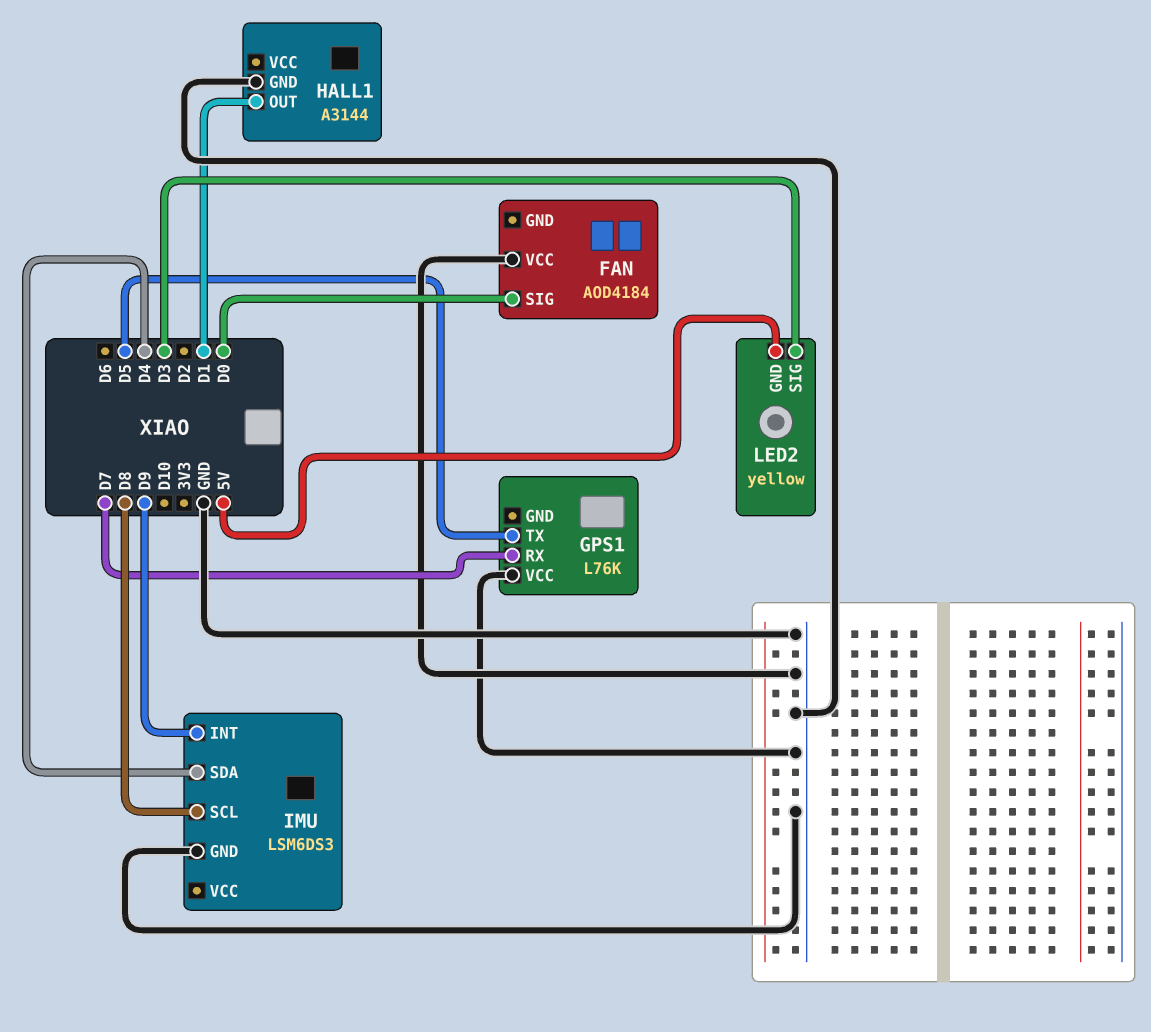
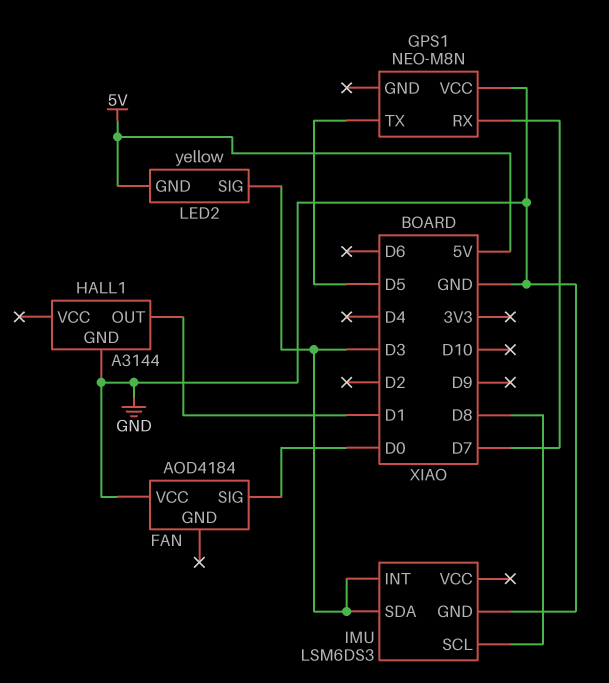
GPS1: L76K -> NEO-M8N
IMU pin INT: D9 -> D3
IMU pin SDA: D4 -> D3

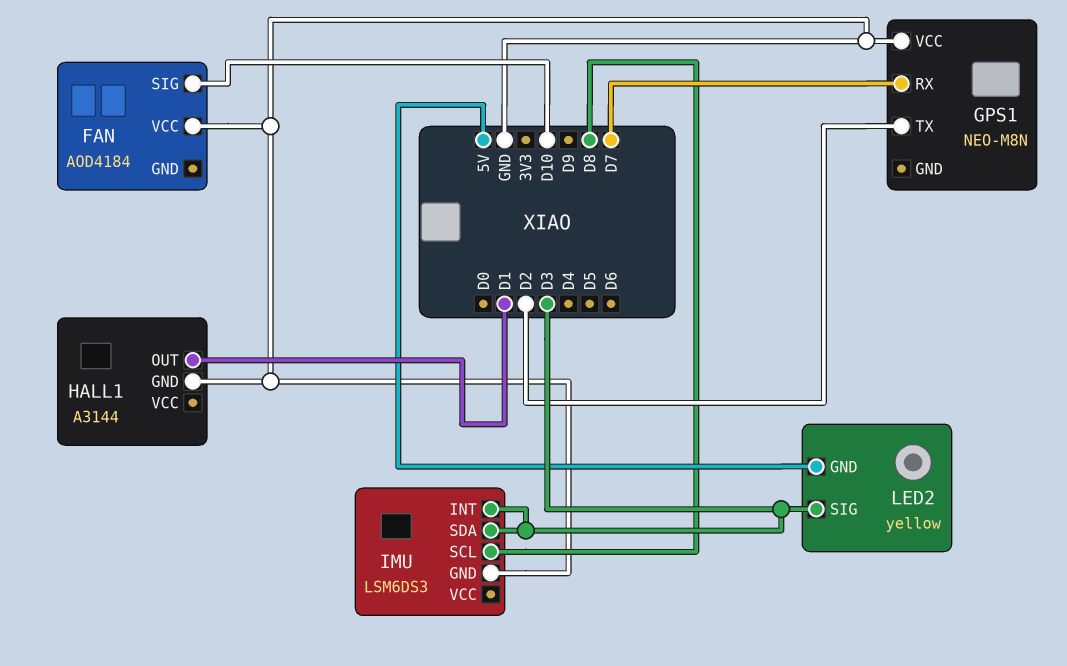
FAN pin SIG: D0 -> D10
GPS1 pin TX: D5 -> D2

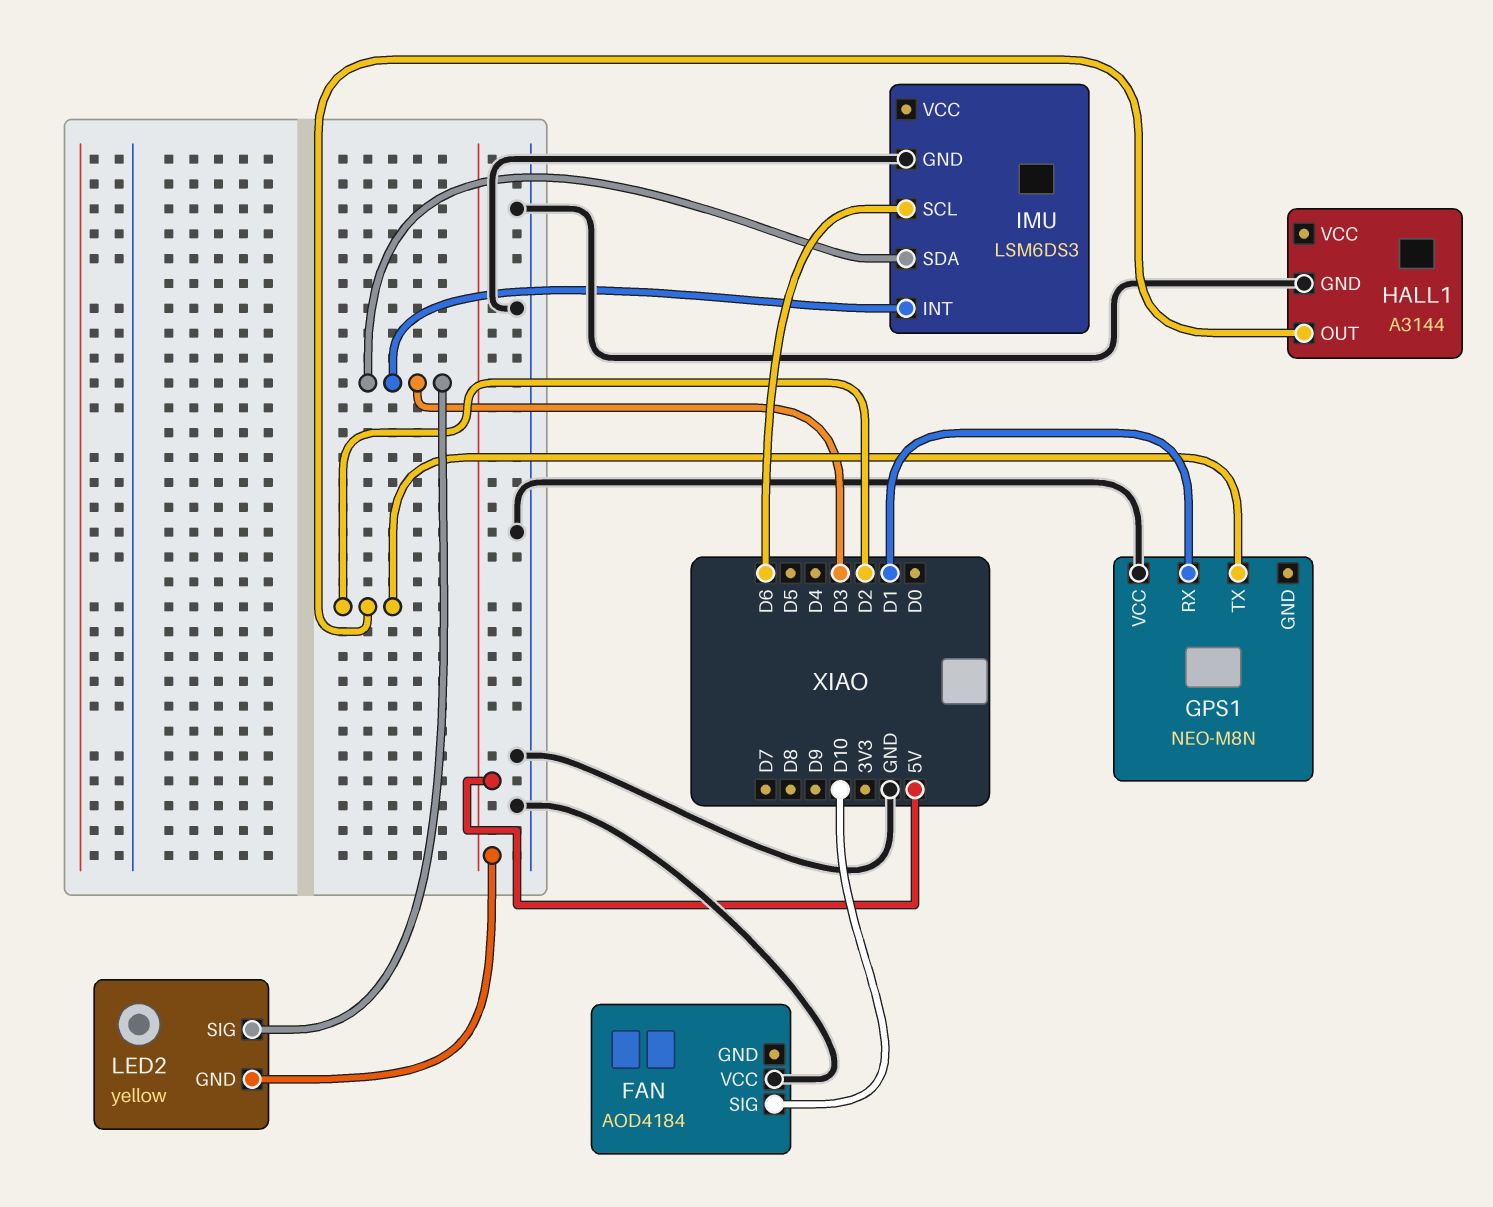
GPS1 pin RX: D7 -> D1
HALL1 pin OUT: D1 -> D2
IMU pin SCL: D8 -> D6

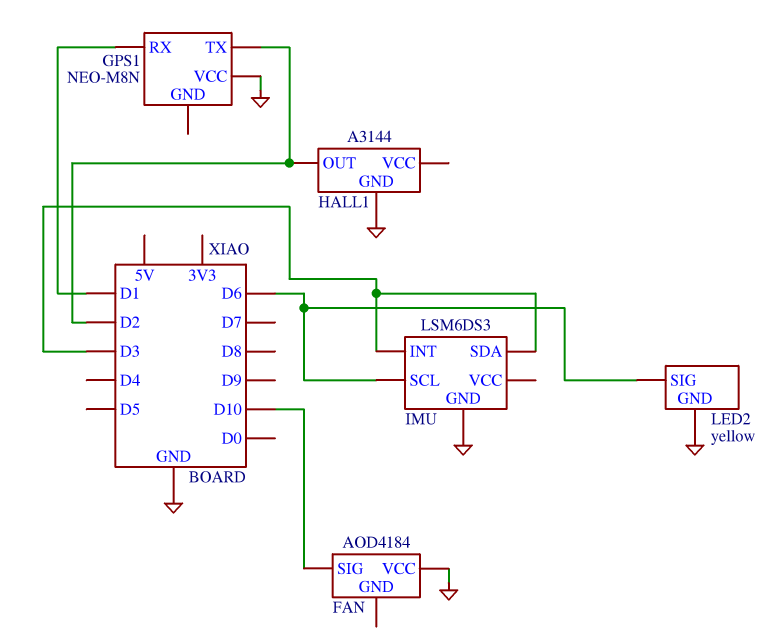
LED2 pin GND: 5V -> GND
LED2 pin SIG: D3 -> D6

